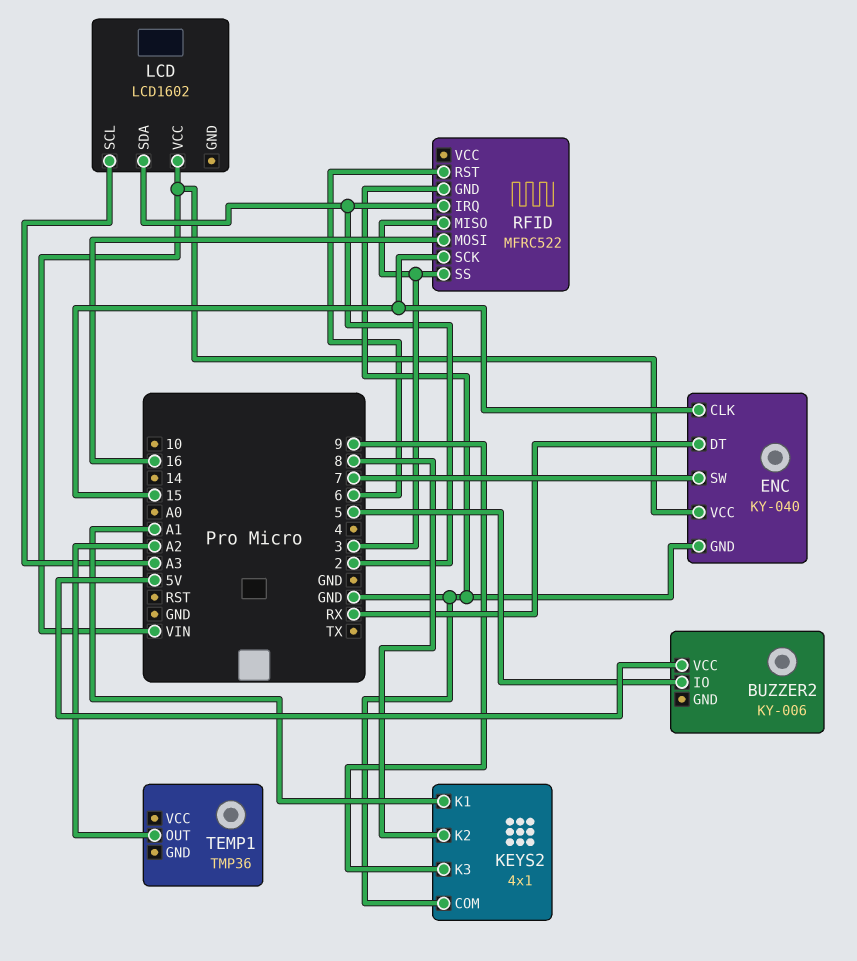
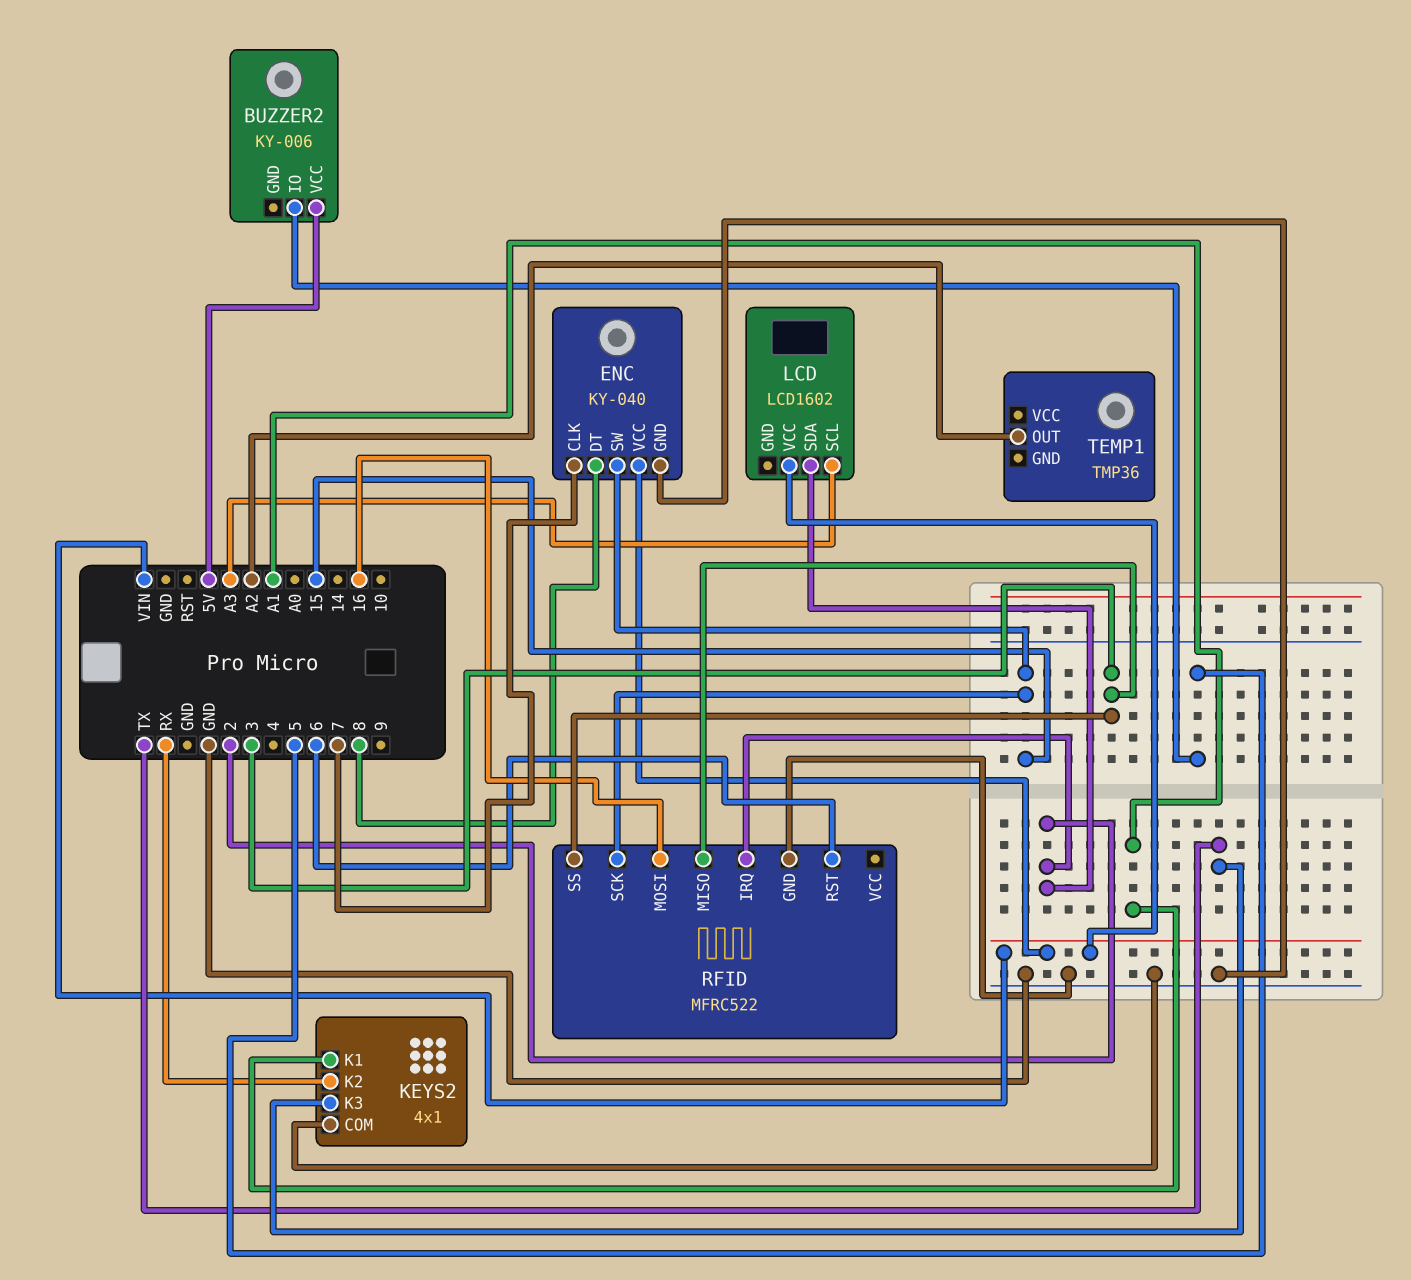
ENC pin CLK: 15 -> 7
ENC pin DT: RX -> 8
ENC pin SW: 7 -> 15
KEYS2 pin K2: 8 -> RX
KEYS2 pin K3: 9 -> TX

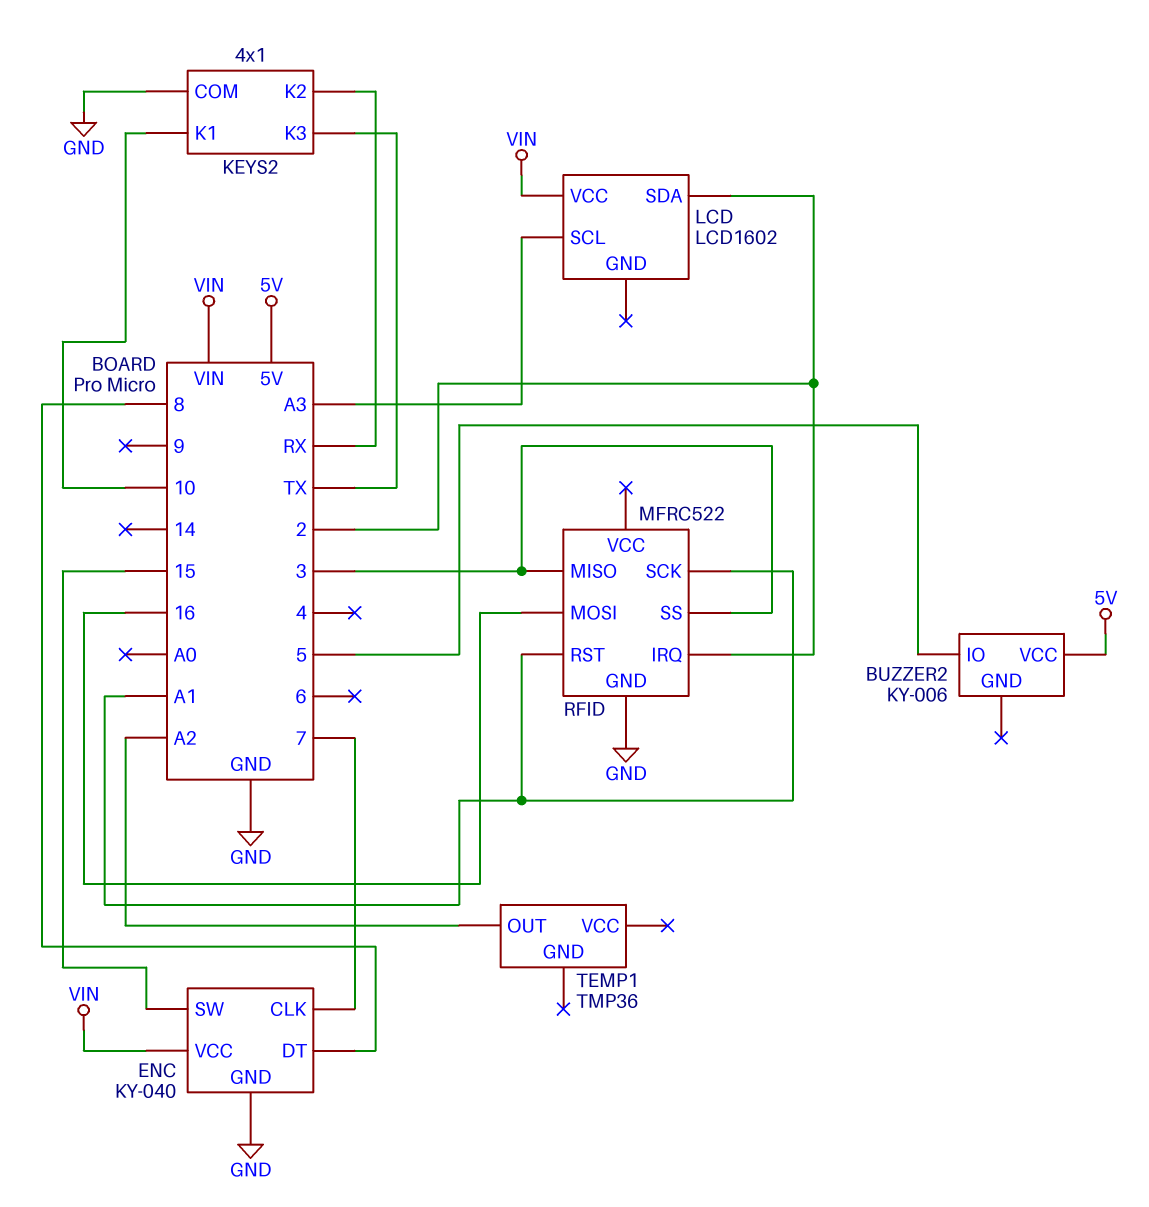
KEYS2 pin K1: A1 -> 10
RFID pin RST: 6 -> A1
RFID pin SCK: 15 -> A1

